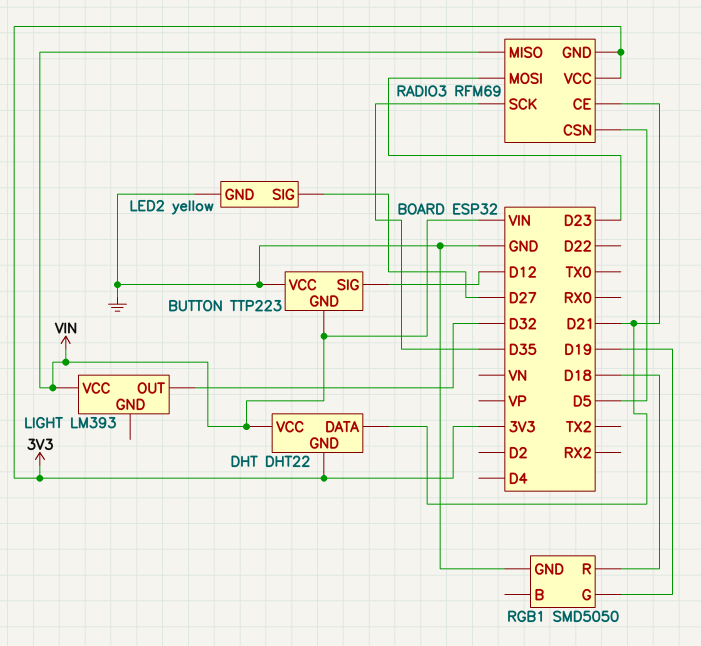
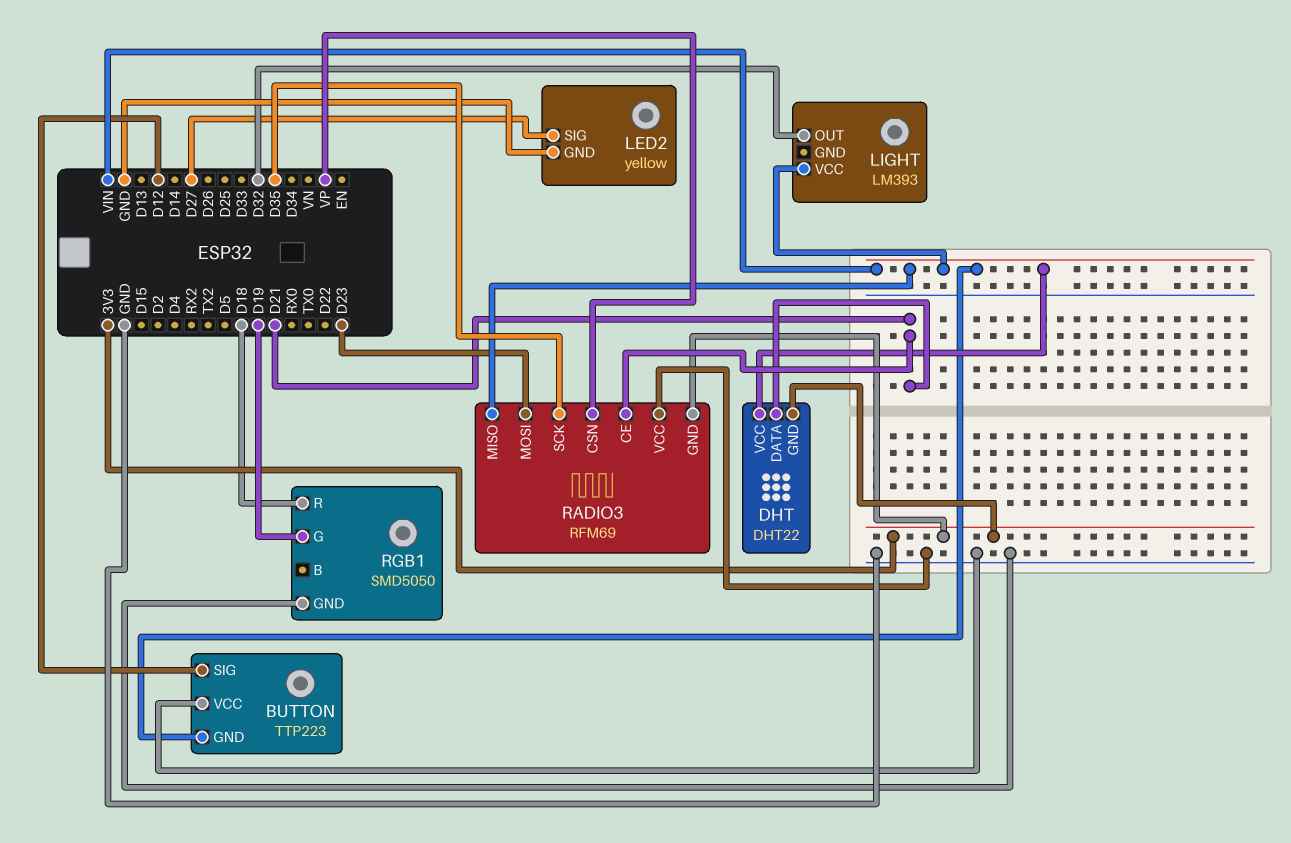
RADIO3 pin CSN: D5 -> VP
RADIO3 pin VCC: 3V3 -> GND

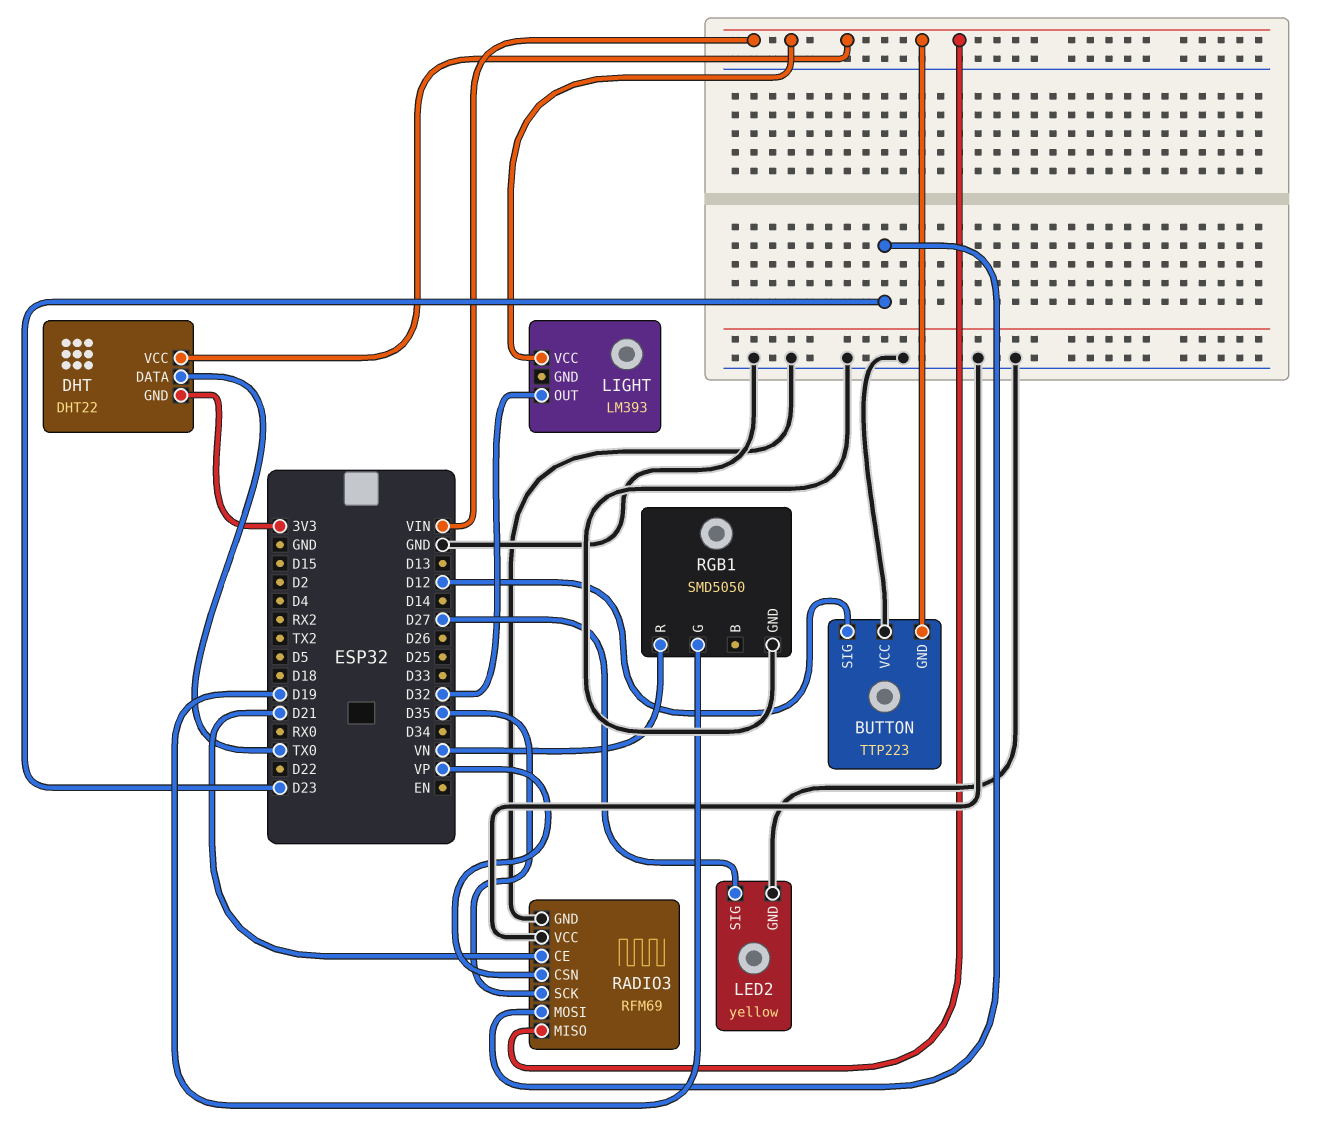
DHT pin DATA: D21 -> TX0
RADIO3 pin GND: 3V3 -> GND
RGB1 pin R: D18 -> VN

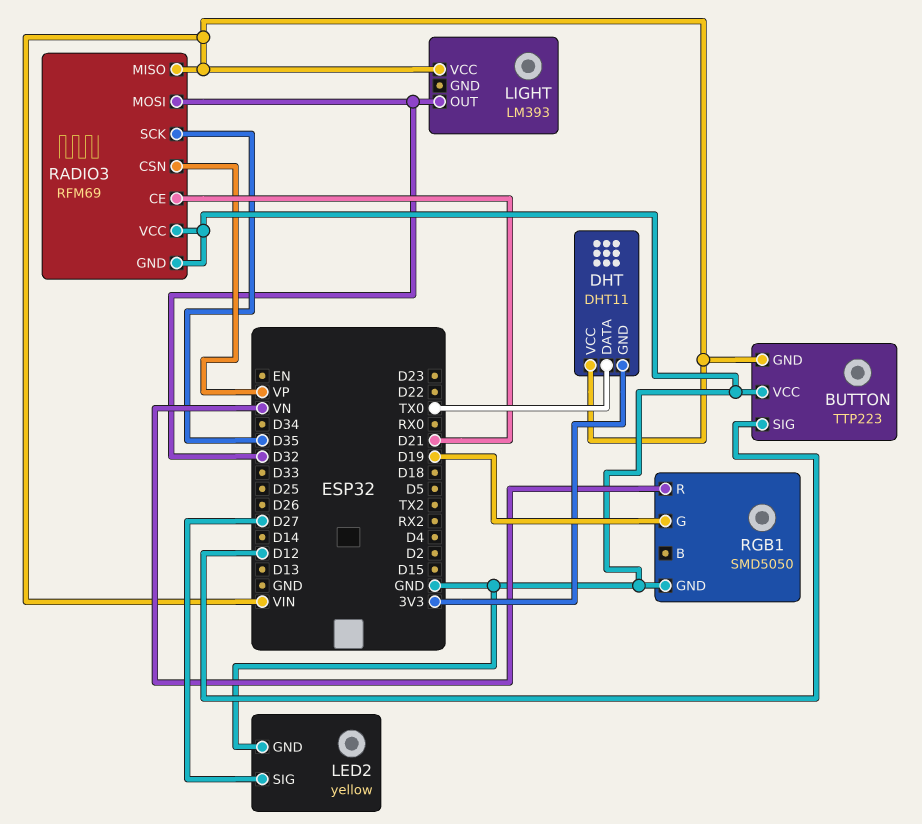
DHT: DHT22 -> DHT11
RADIO3 pin MOSI: D23 -> D32

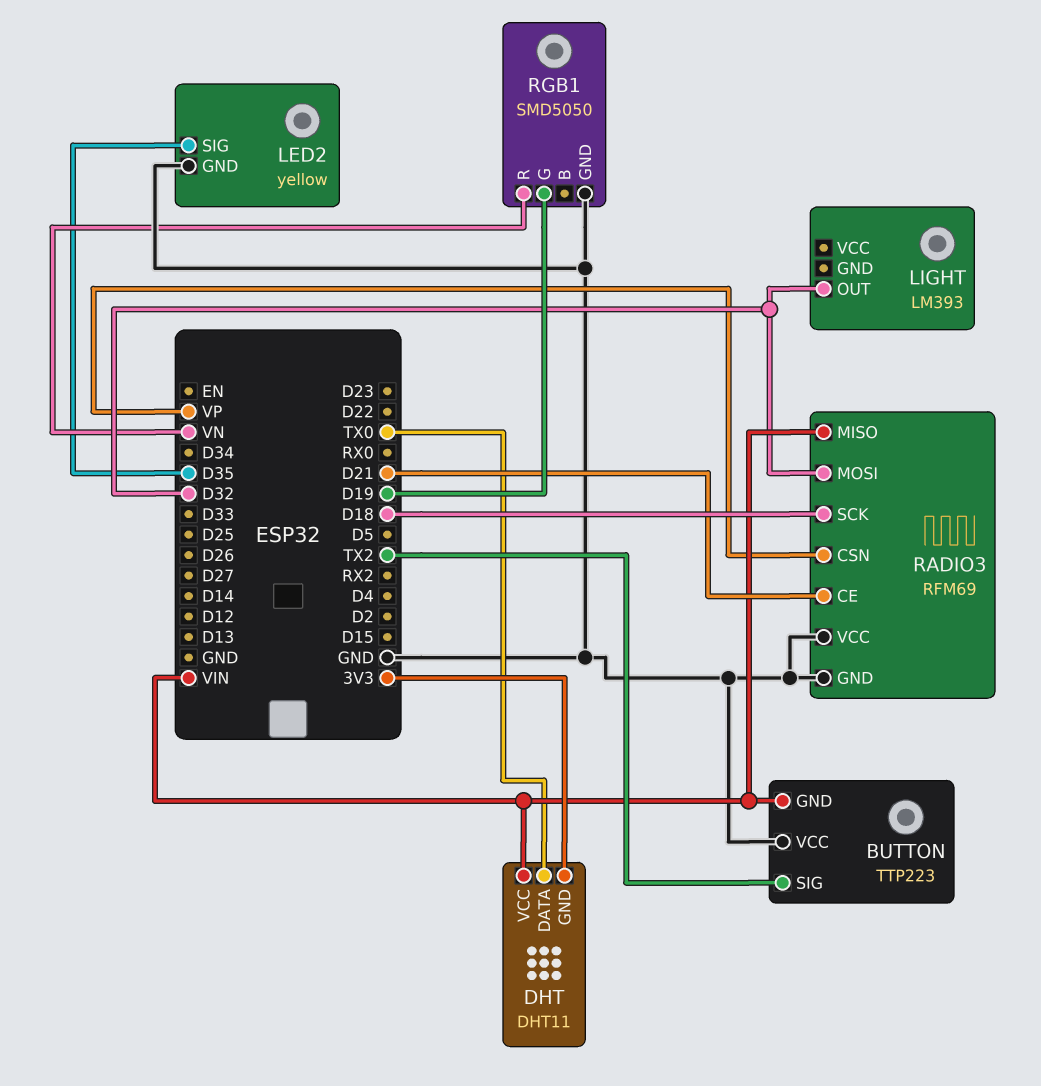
BUTTON pin SIG: D12 -> TX2
LED2 pin SIG: D27 -> D35
LIGHT pin VCC: VIN -> none
RADIO3 pin SCK: D35 -> D18

